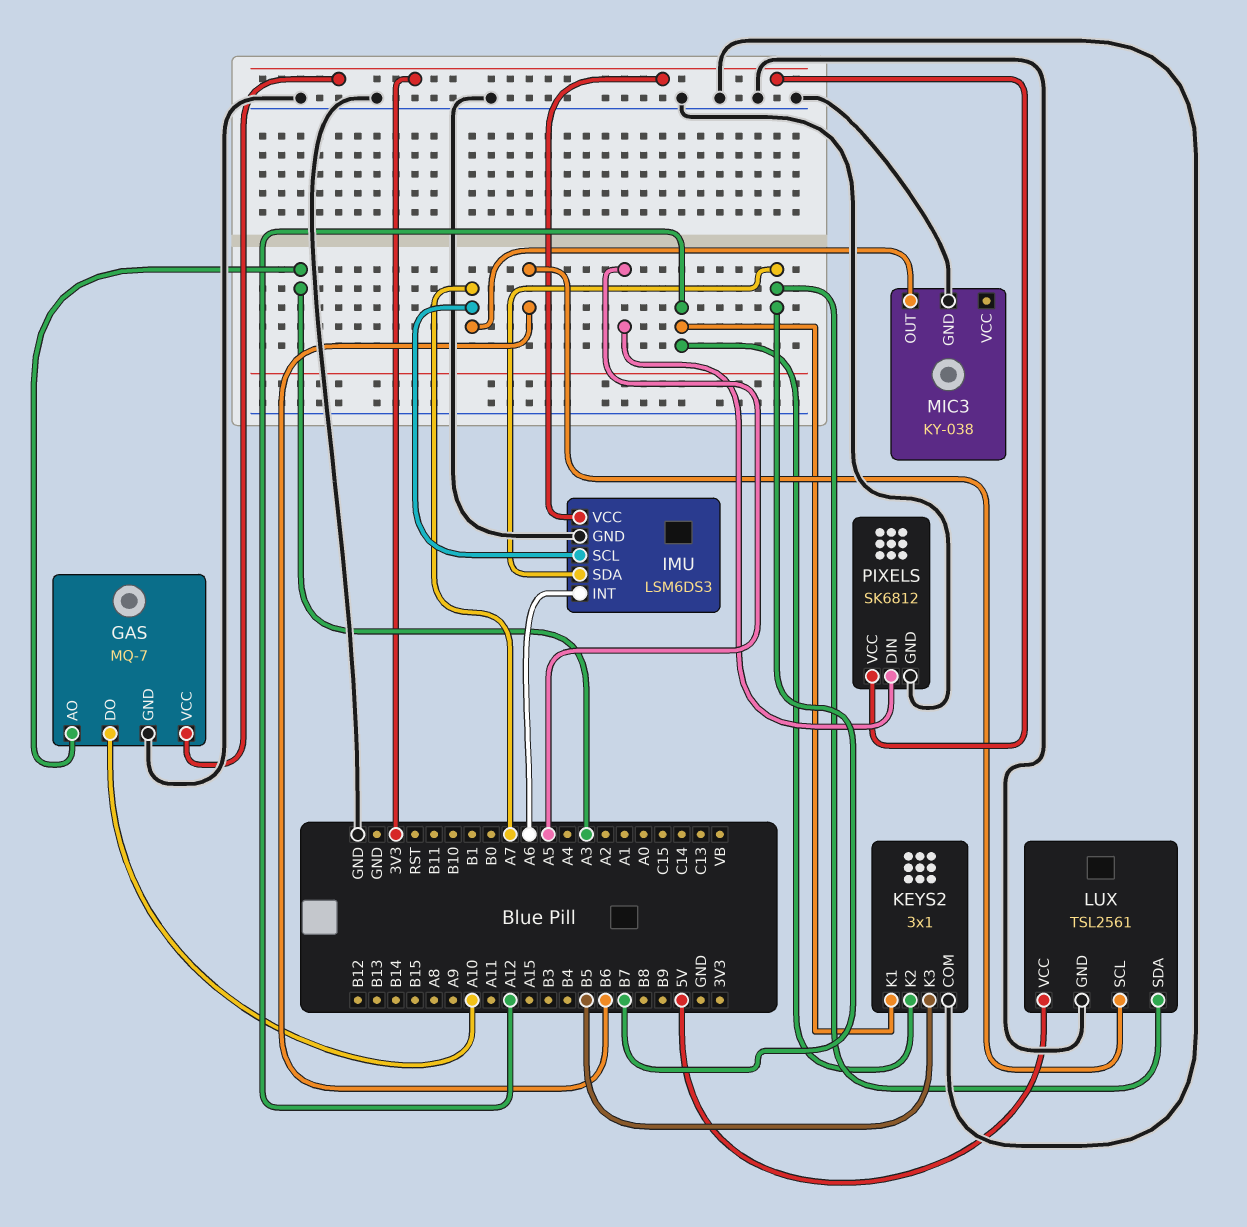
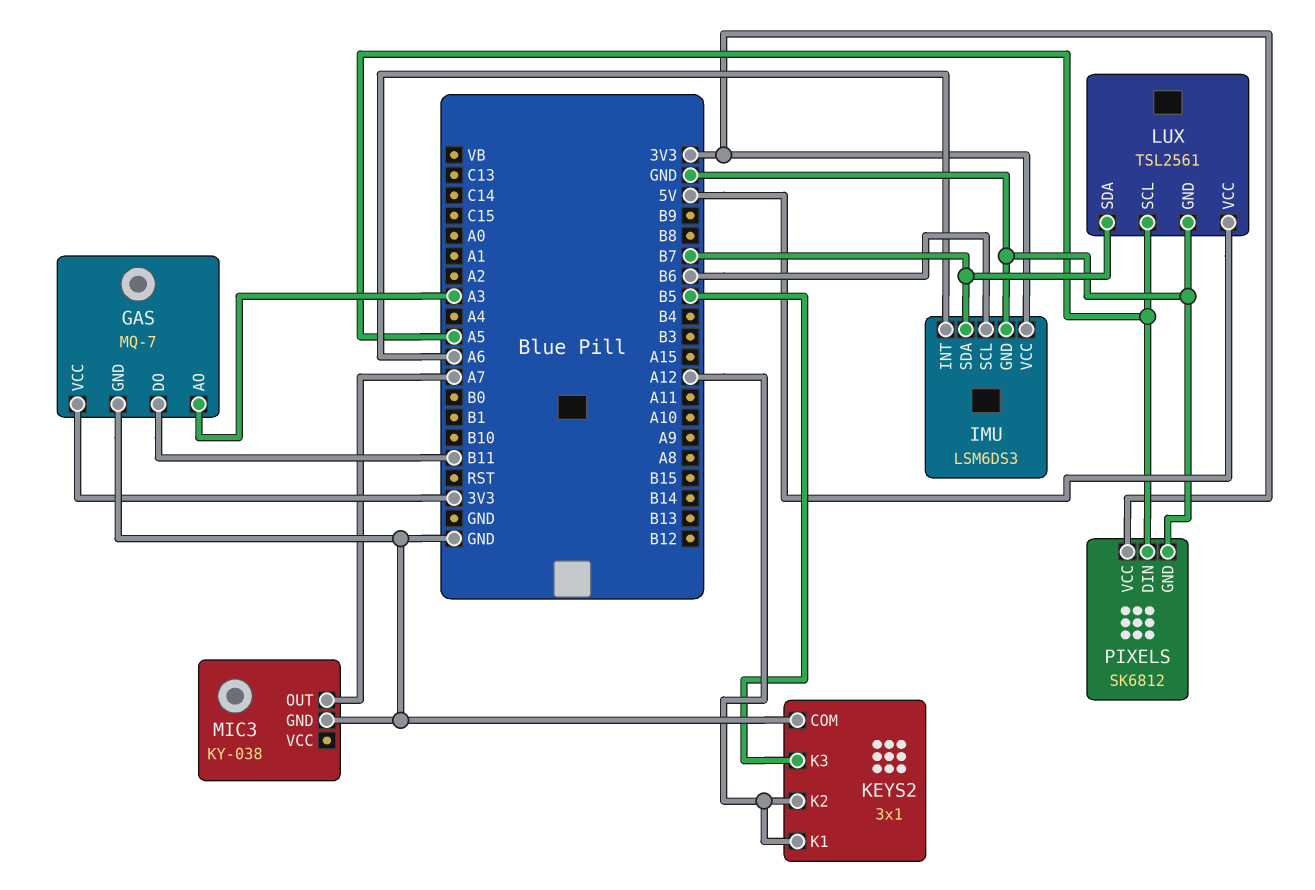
GAS pin DO: A10 -> B11
IMU pin SCL: A7 -> B6
LUX pin SCL: B6 -> A5

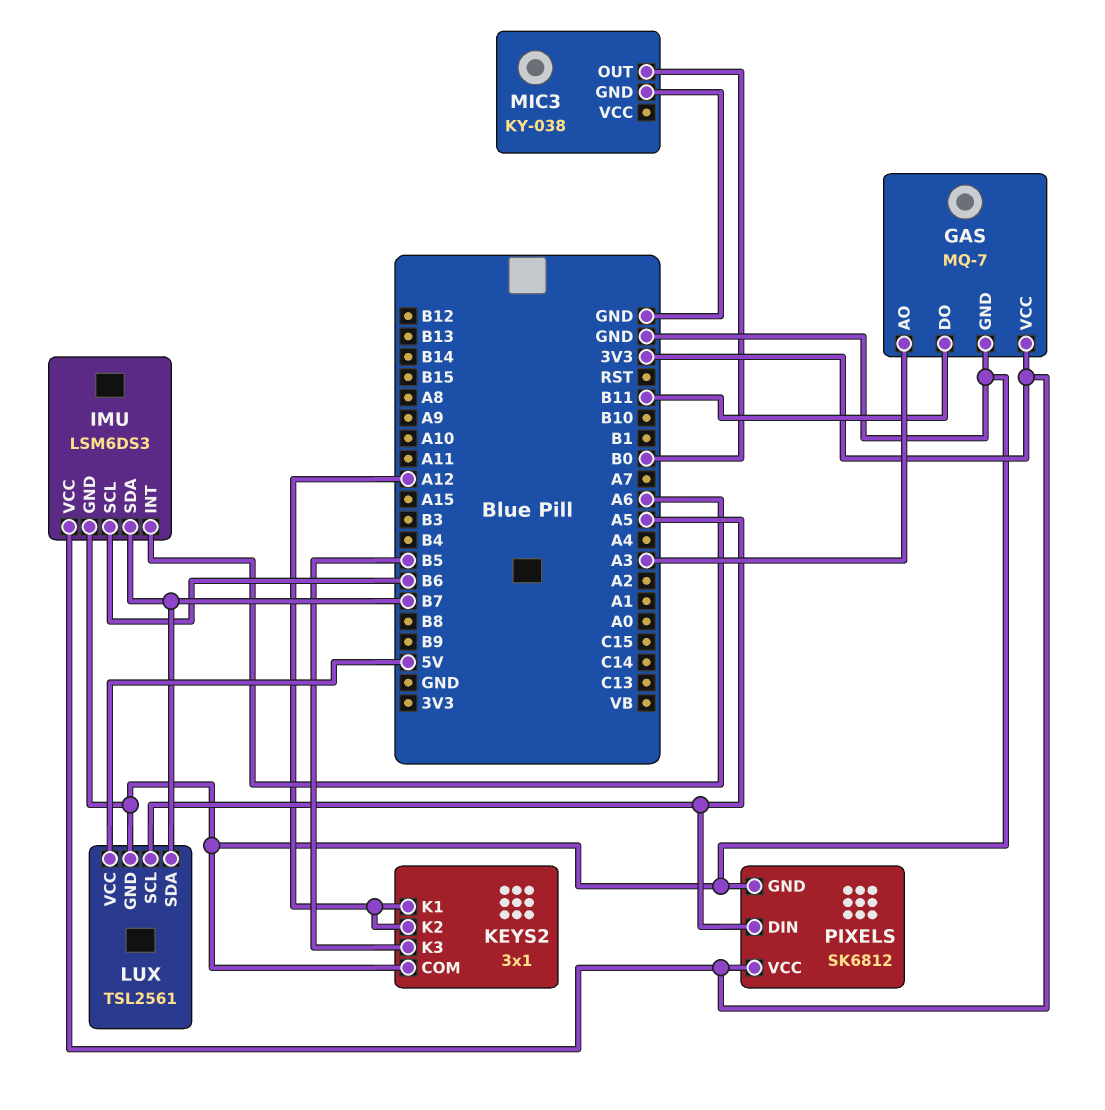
MIC3 pin OUT: A7 -> B0

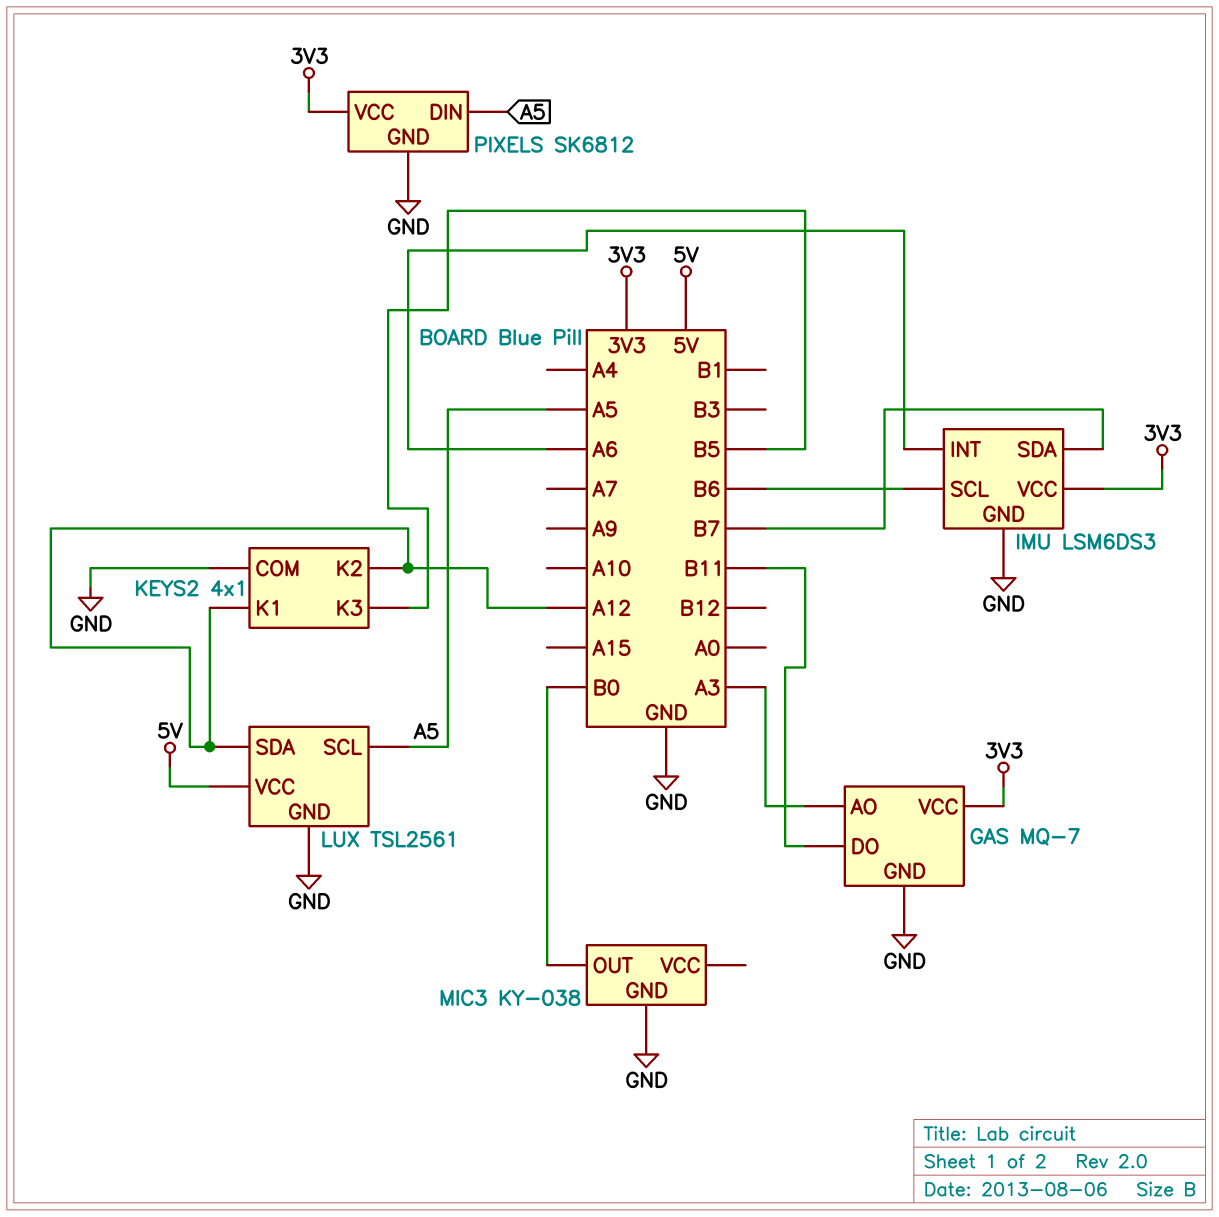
KEYS2: 3x1 -> 4x1
LUX pin SDA: B7 -> A12

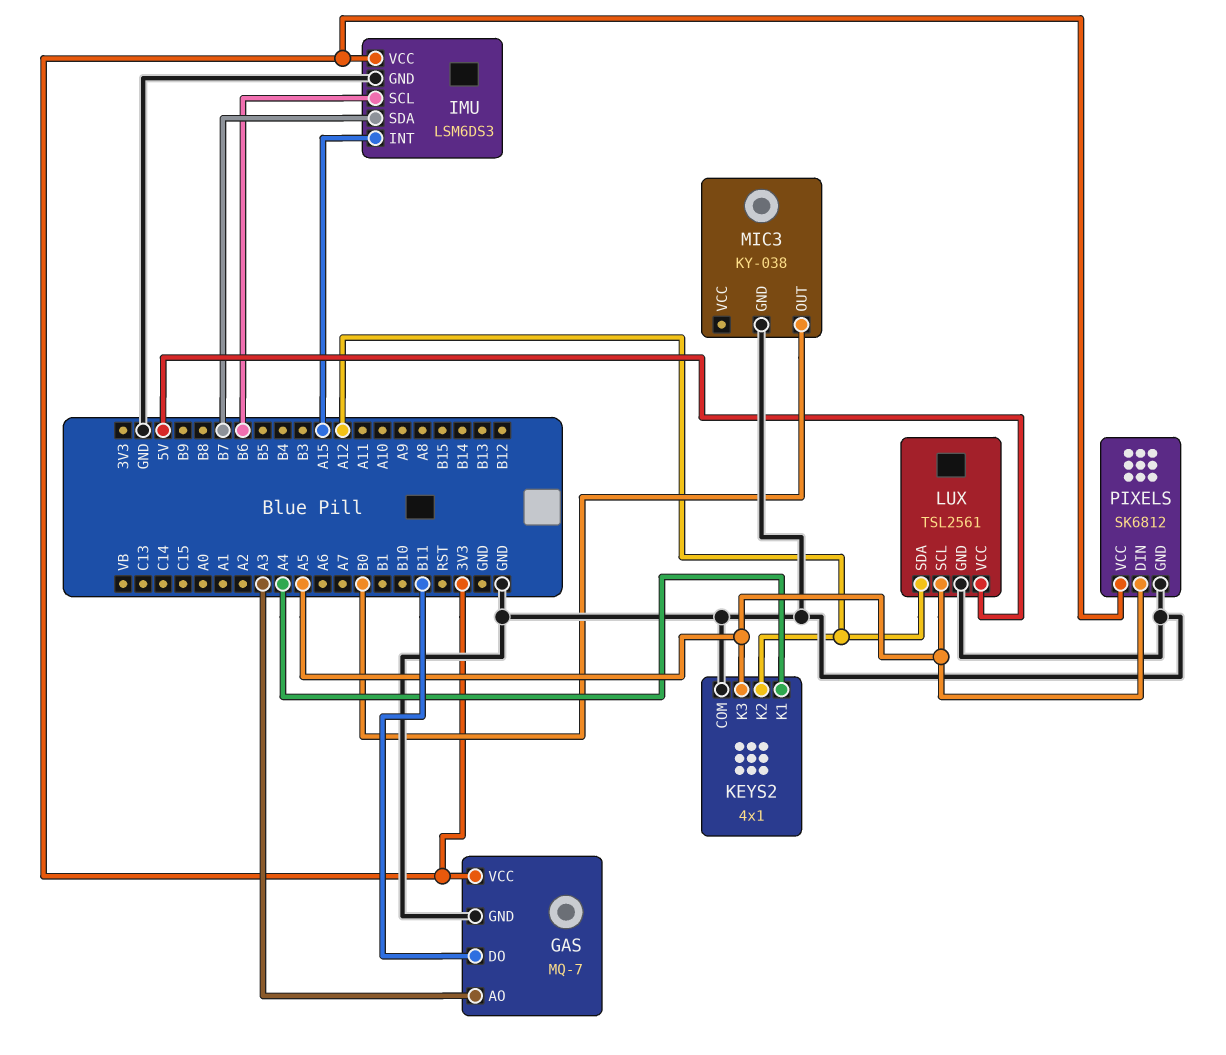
IMU pin INT: A6 -> A15
KEYS2 pin K1: A12 -> A4
KEYS2 pin K3: B5 -> A5

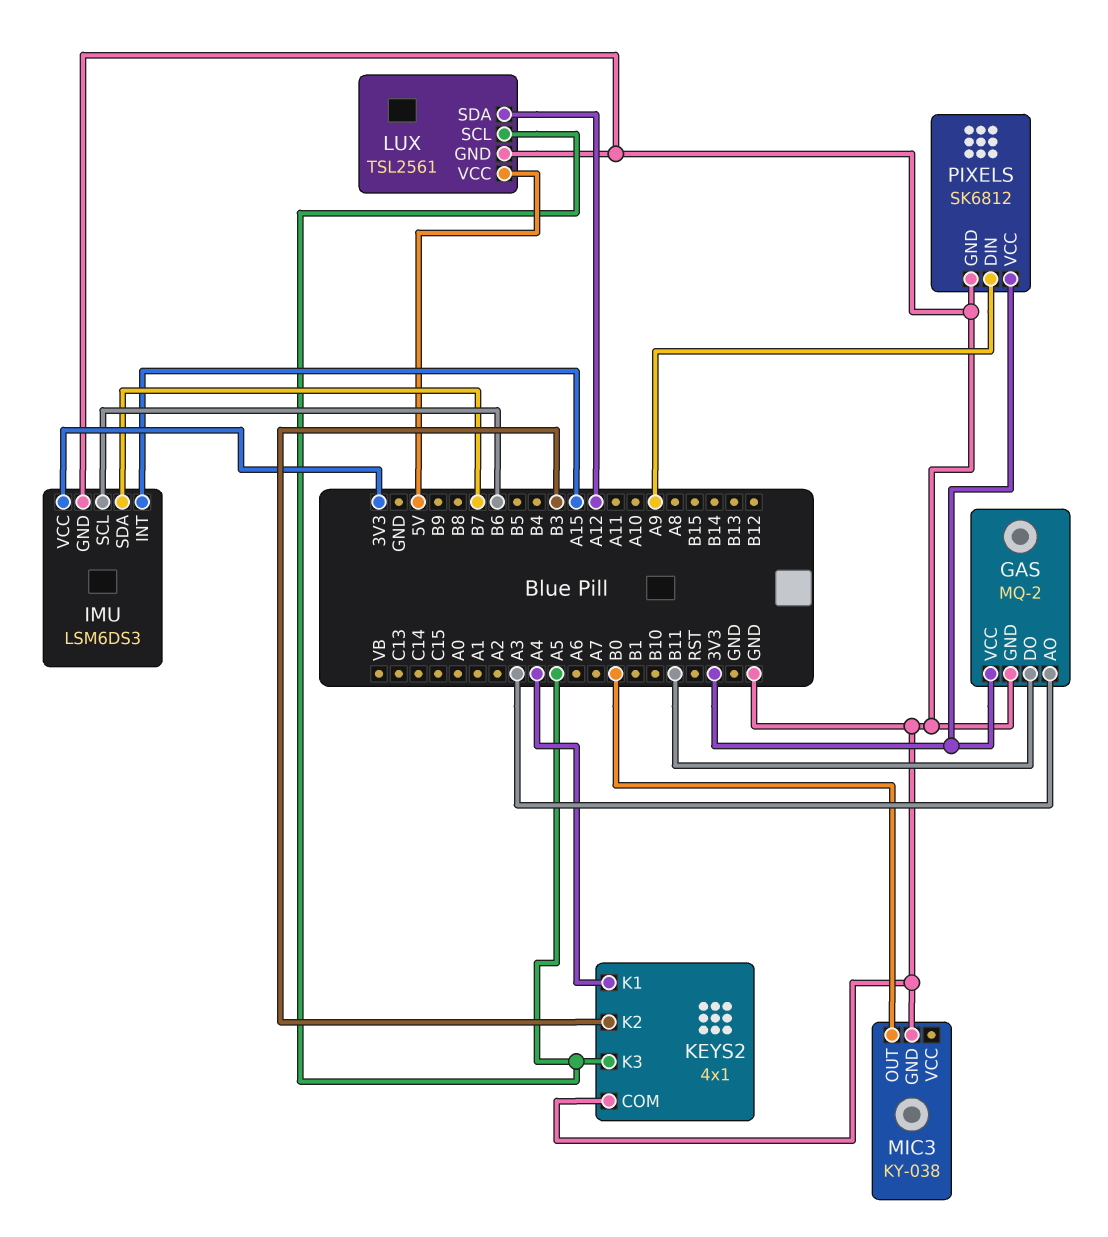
GAS: MQ-7 -> MQ-2
KEYS2 pin K2: A12 -> B3
PIXELS pin DIN: A5 -> A9

